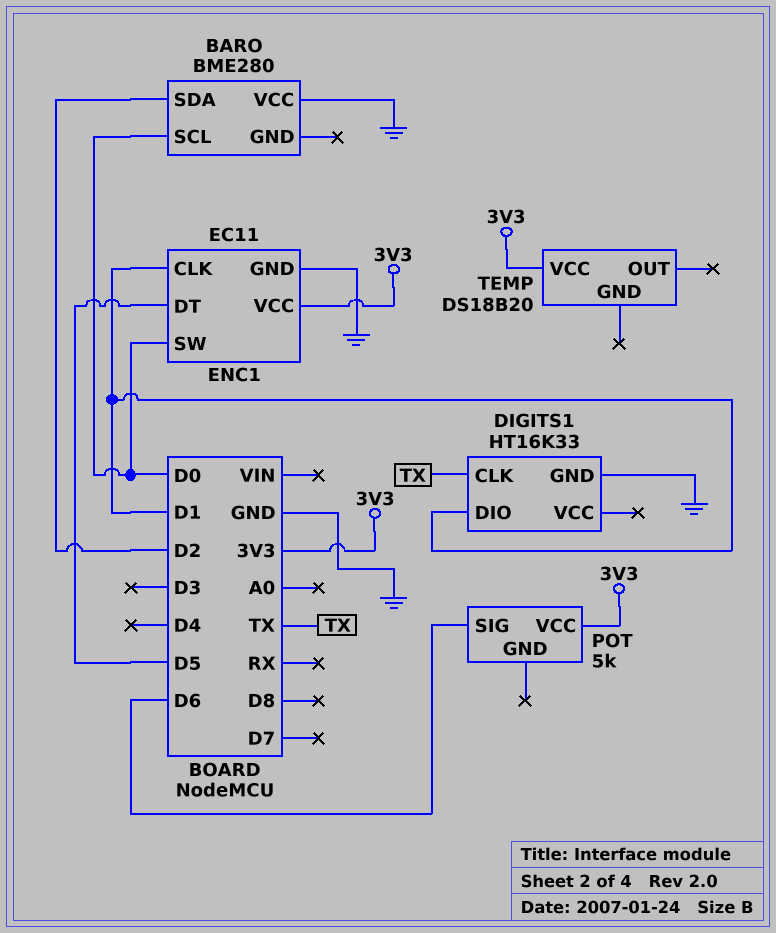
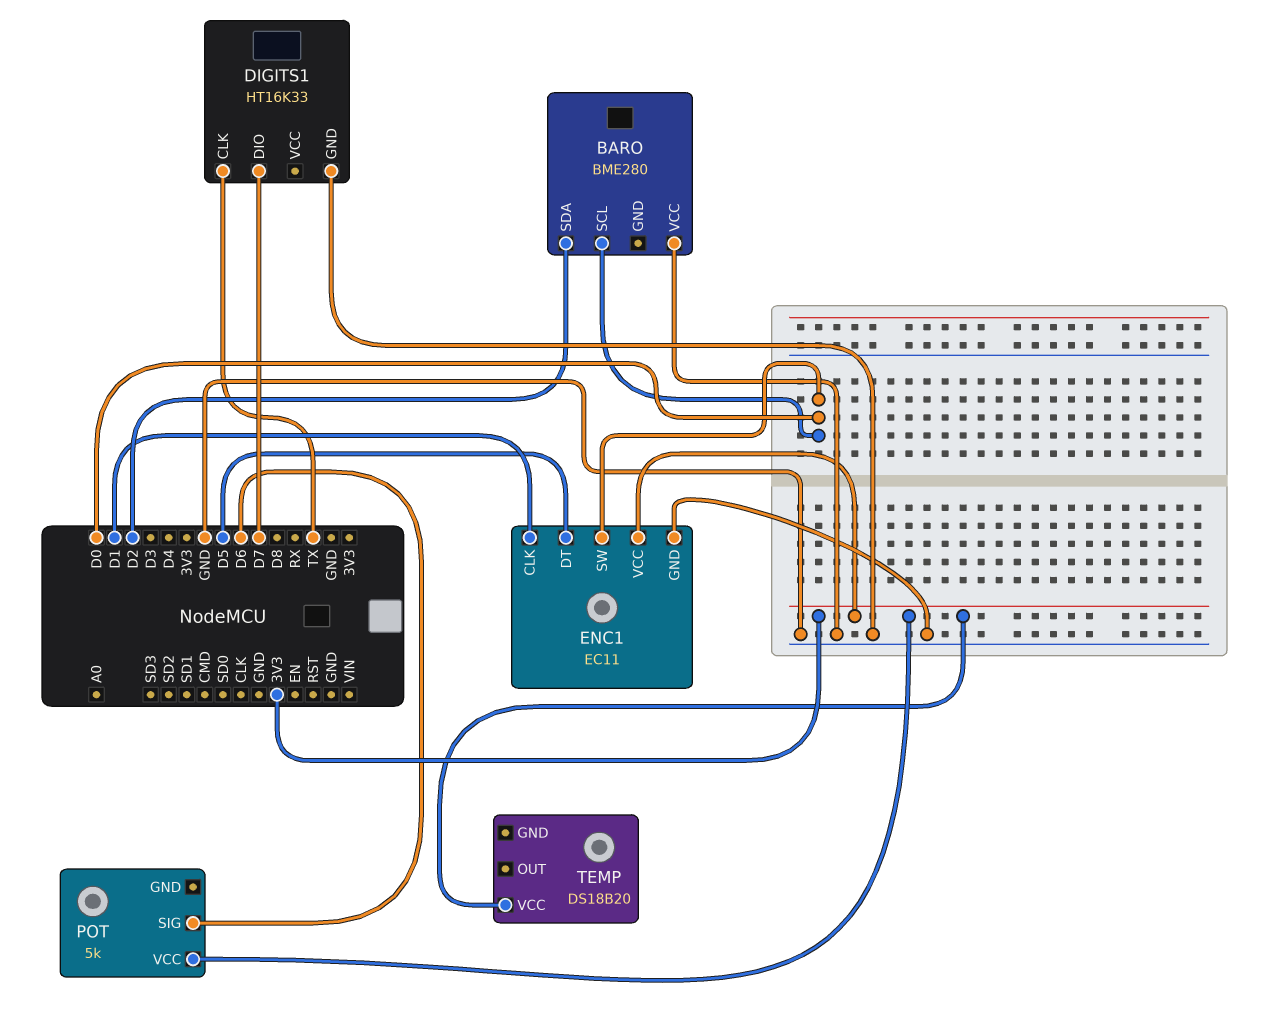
DIGITS1 pin DIO: D1 -> D7

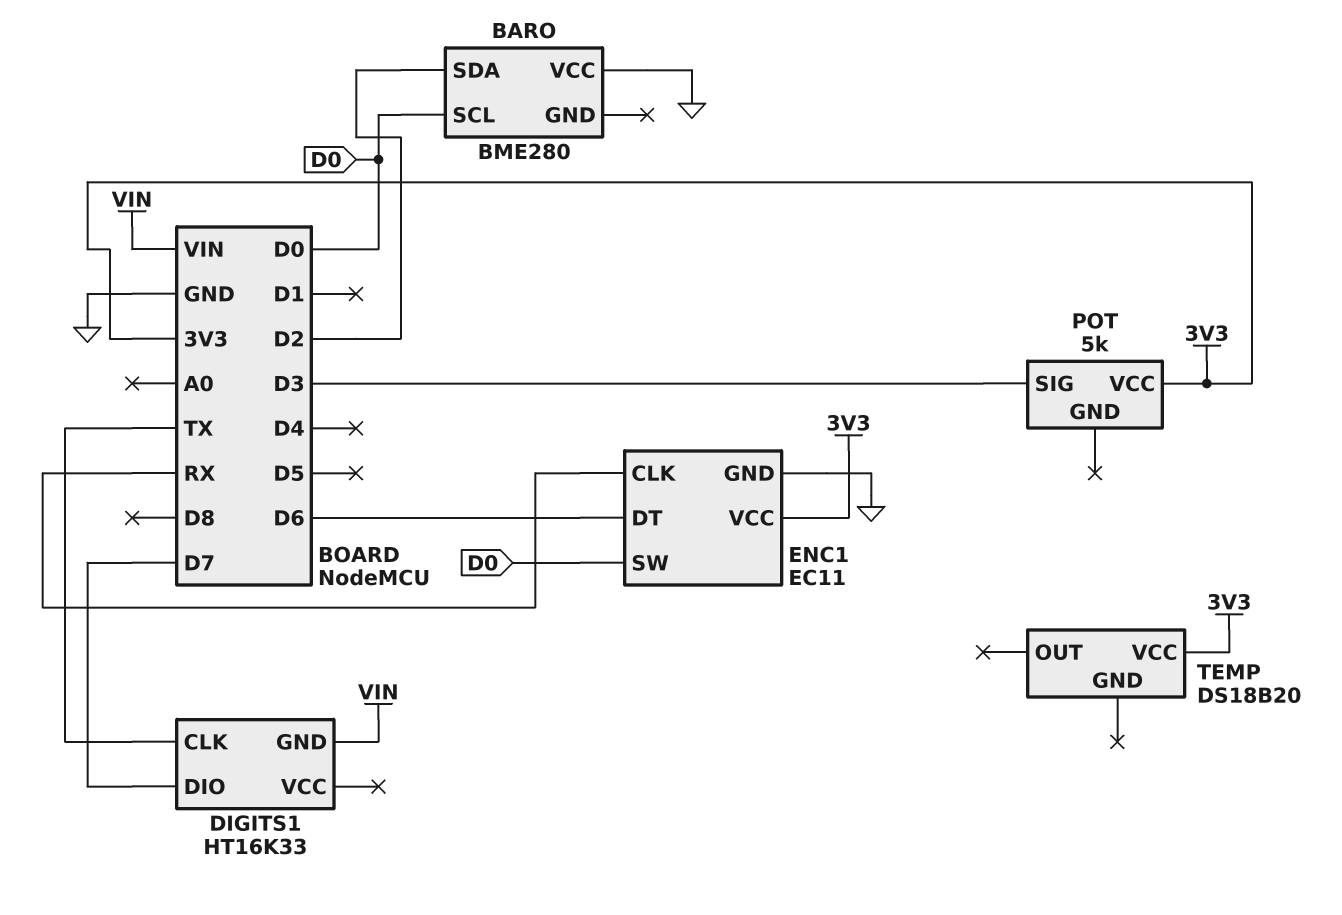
DIGITS1 pin GND: GND -> VIN
ENC1 pin CLK: D1 -> RX
ENC1 pin DT: D5 -> D6
POT pin SIG: D6 -> D3

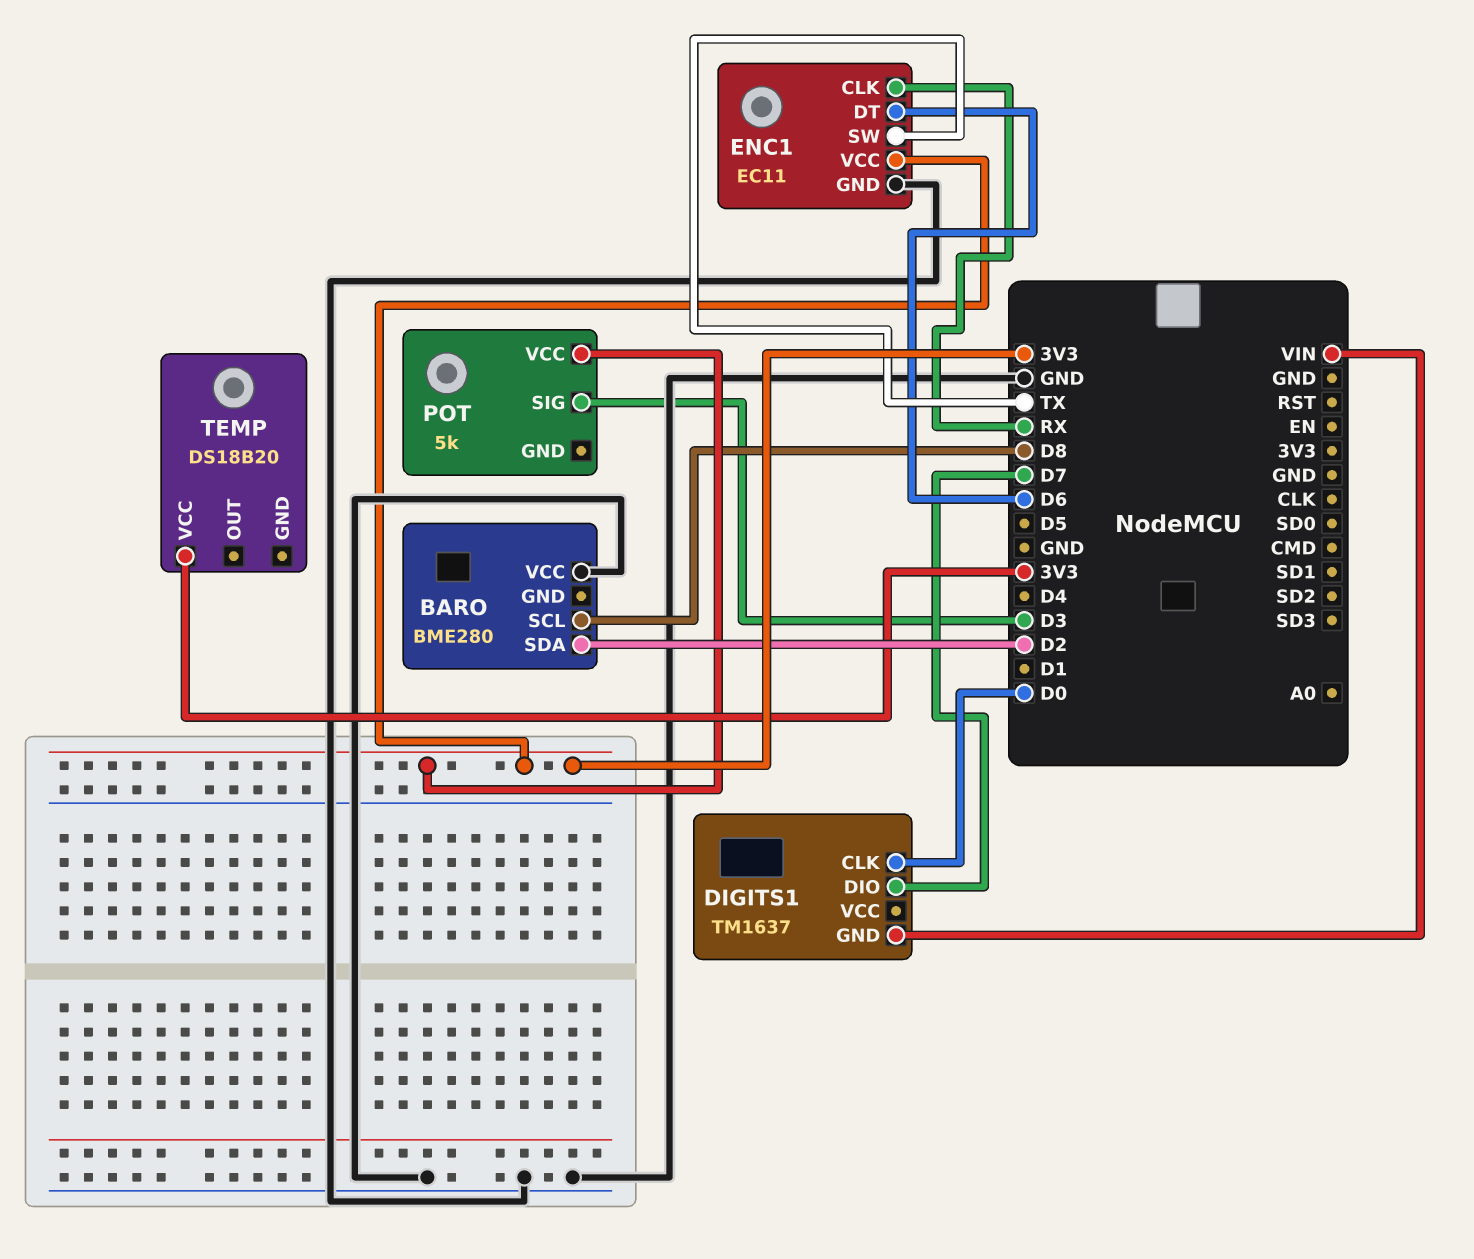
BARO pin SCL: D0 -> D8
DIGITS1: HT16K33 -> TM1637
DIGITS1 pin CLK: TX -> D0
ENC1 pin SW: D0 -> TX

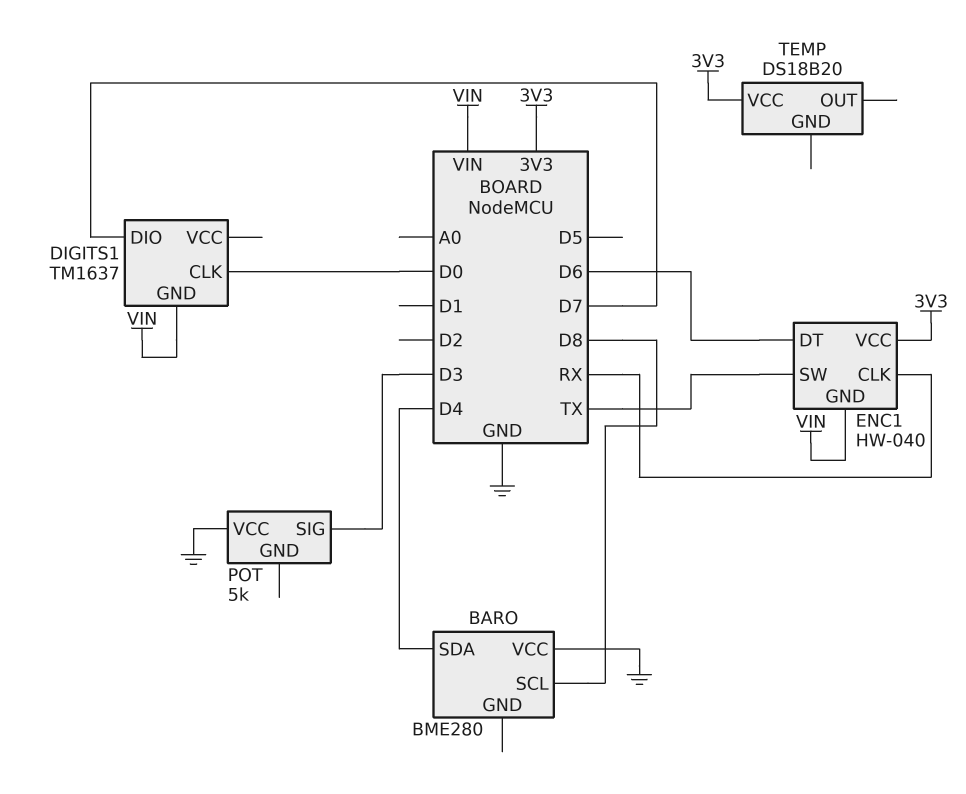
BARO pin SDA: D2 -> D4
ENC1: EC11 -> HW-040
ENC1 pin GND: GND -> VIN
POT pin VCC: 3V3 -> GND

